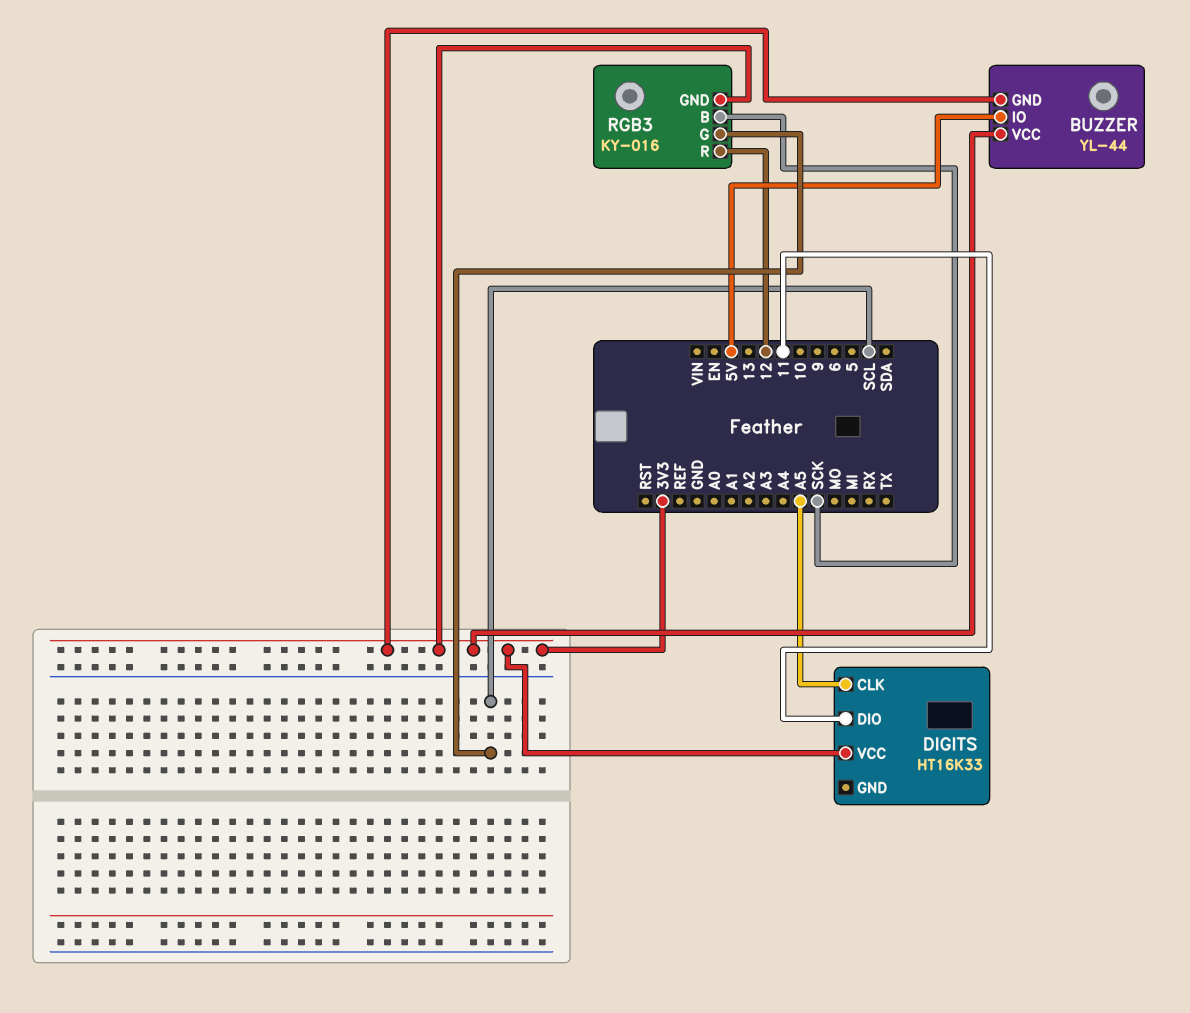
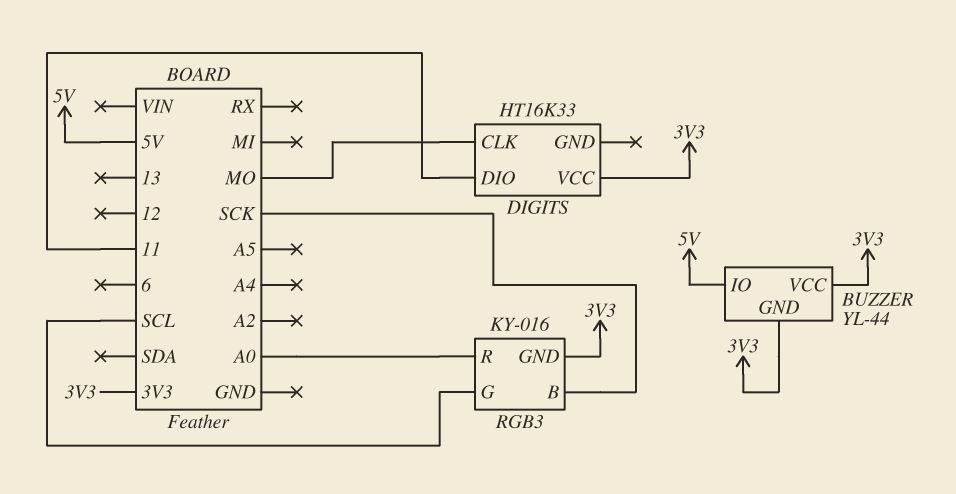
DIGITS pin CLK: A5 -> MO
RGB3 pin R: 12 -> A0

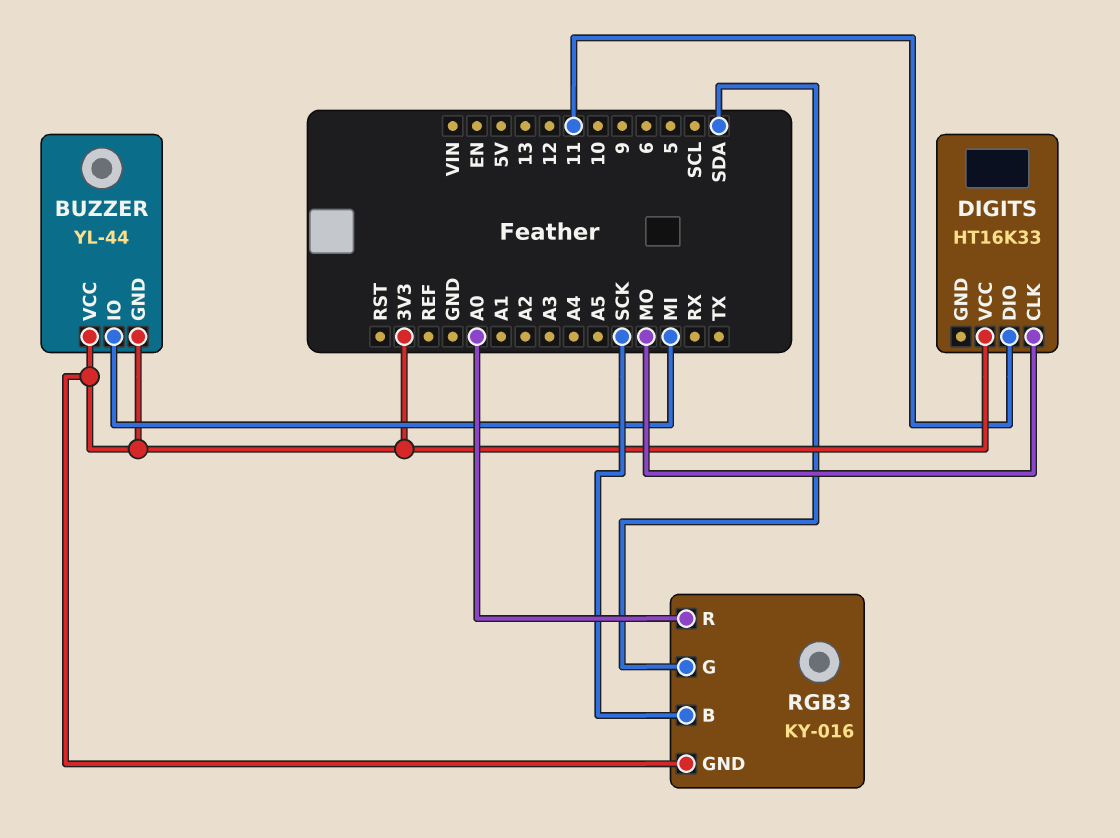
BUZZER pin IO: 5V -> MI
RGB3 pin G: SCL -> SDA

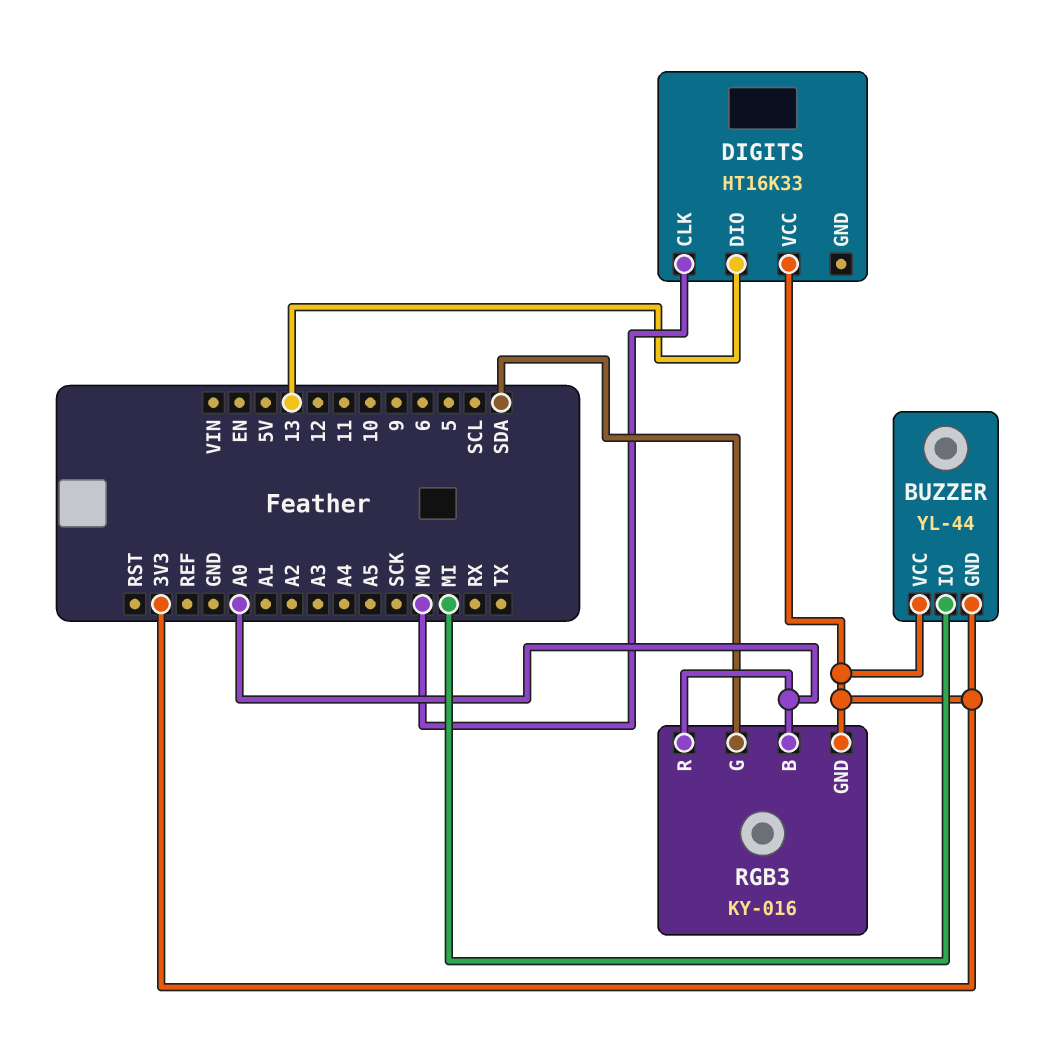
DIGITS pin DIO: 11 -> 13
RGB3 pin B: SCK -> A0

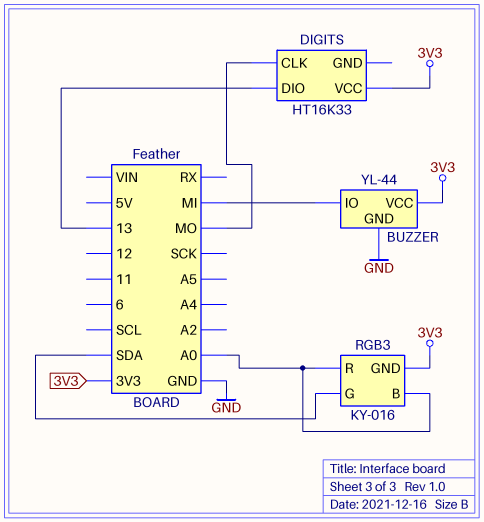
BUZZER pin GND: 3V3 -> GND

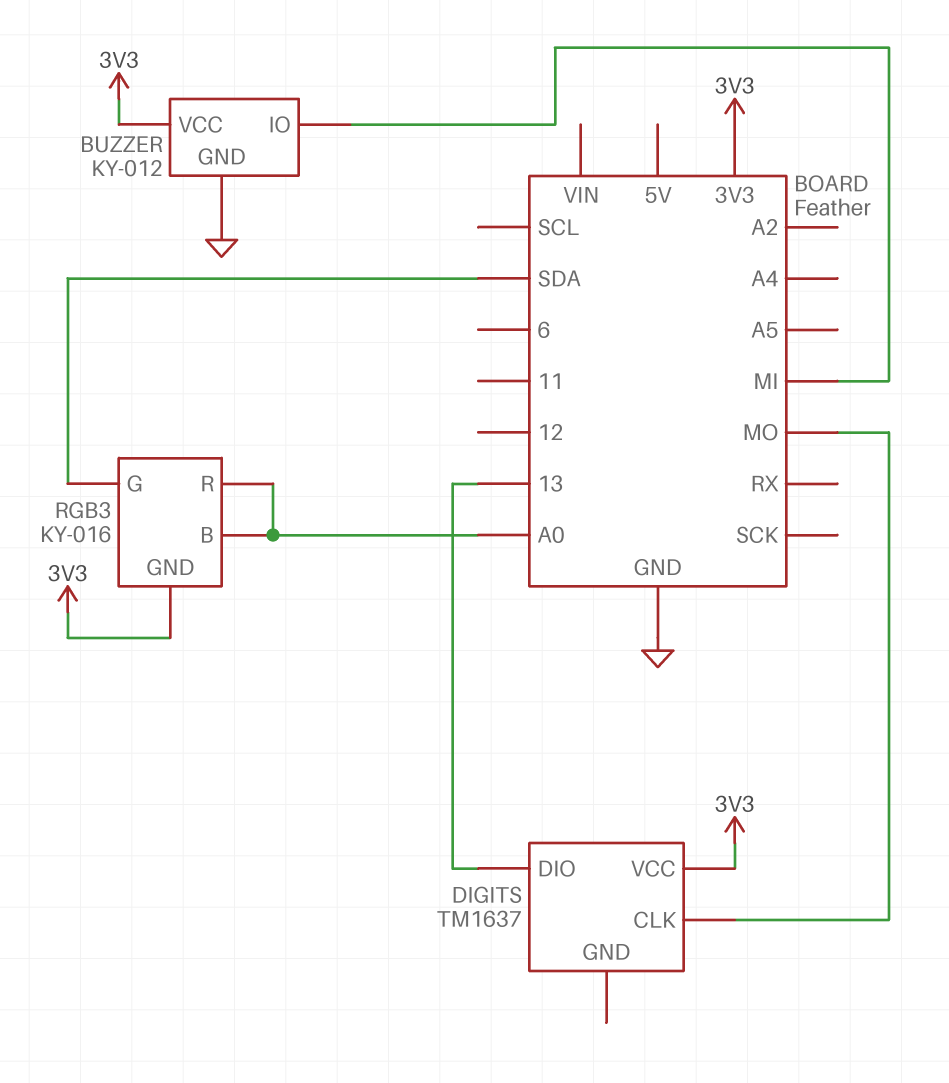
BUZZER: YL-44 -> KY-012
DIGITS: HT16K33 -> TM1637

